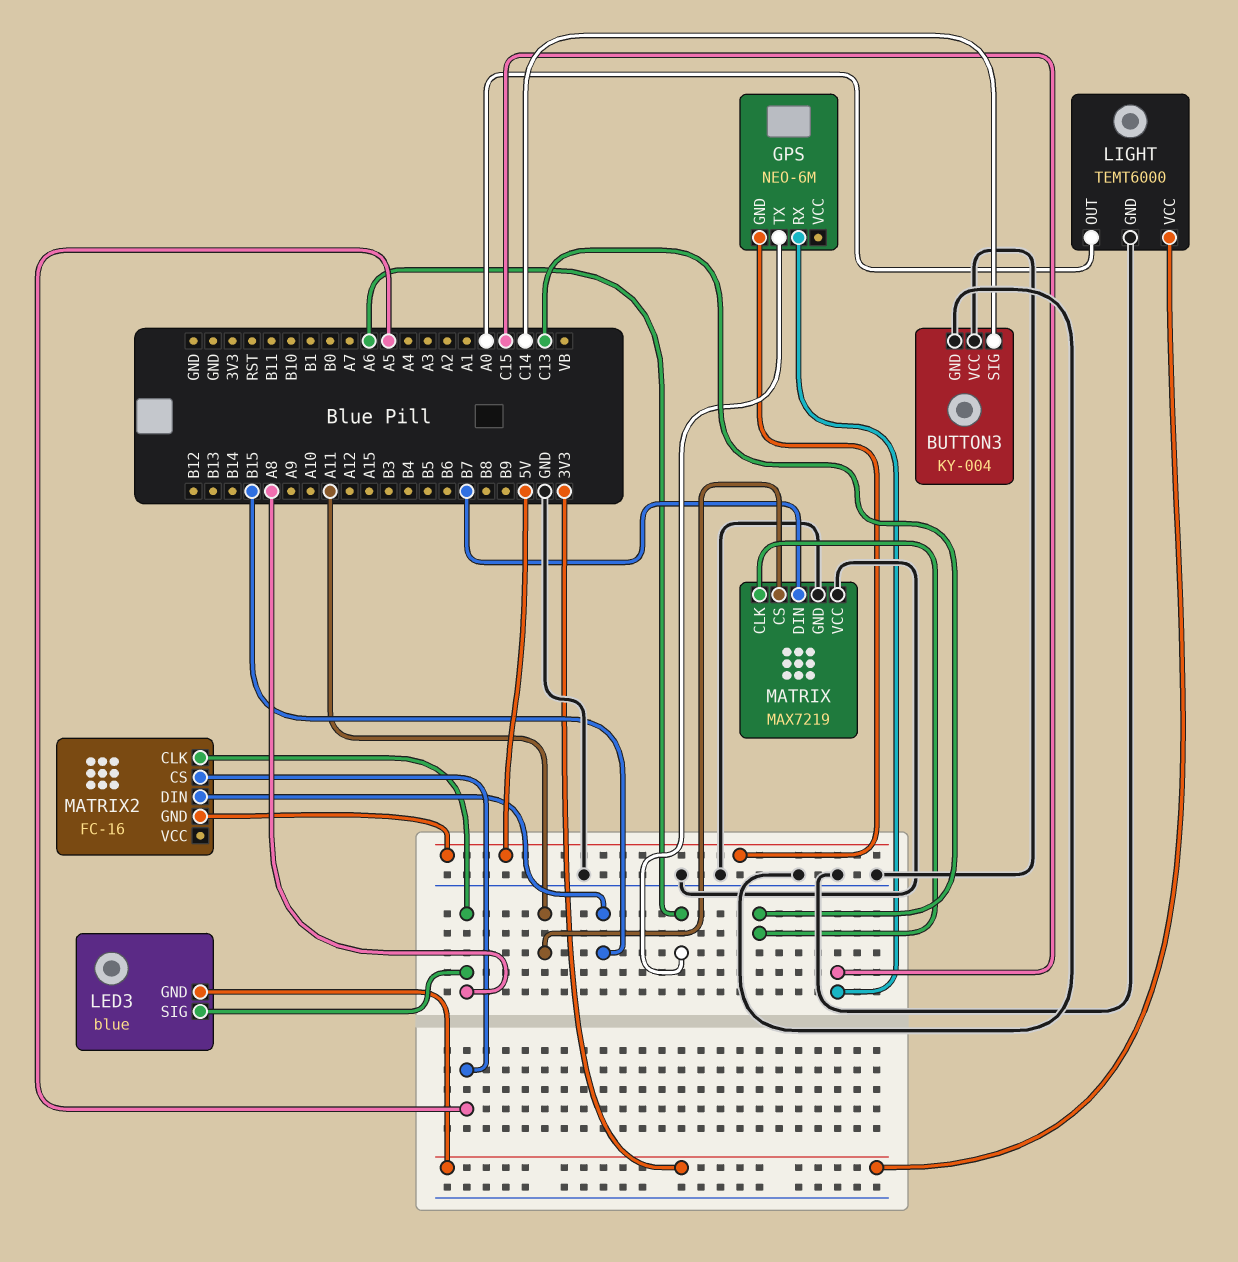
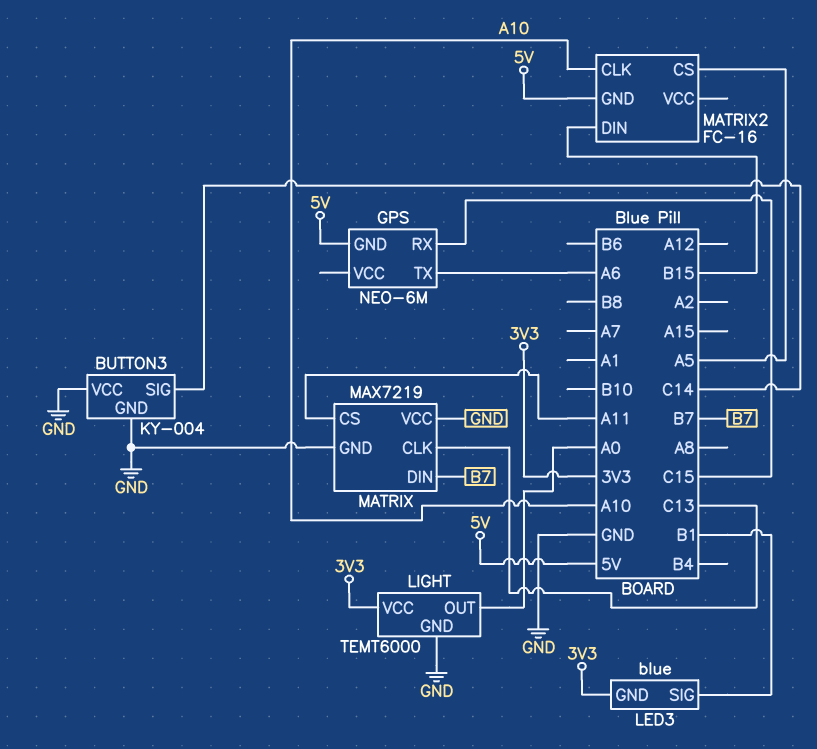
LED3 pin SIG: A8 -> B1
MATRIX2 pin CLK: A8 -> A10

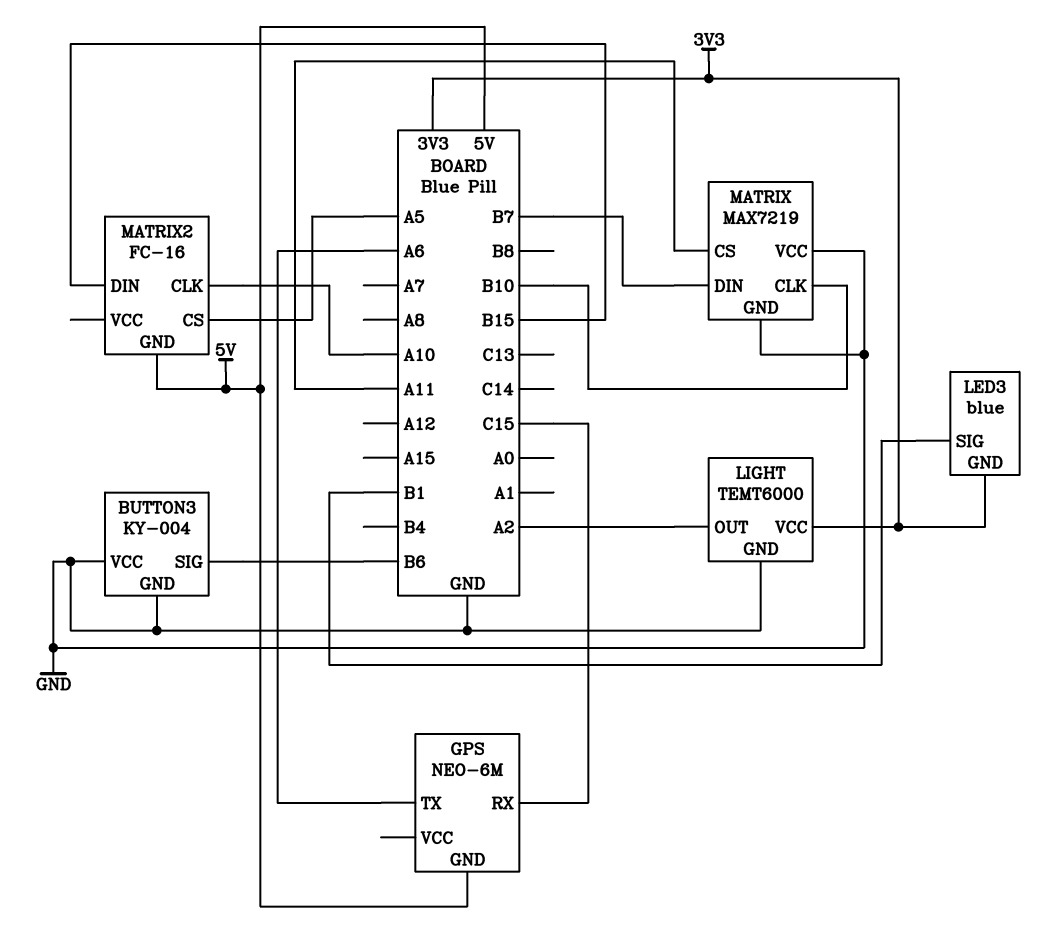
BUTTON3 pin SIG: C14 -> B6
LIGHT pin OUT: A0 -> A2
MATRIX pin CLK: C13 -> B10

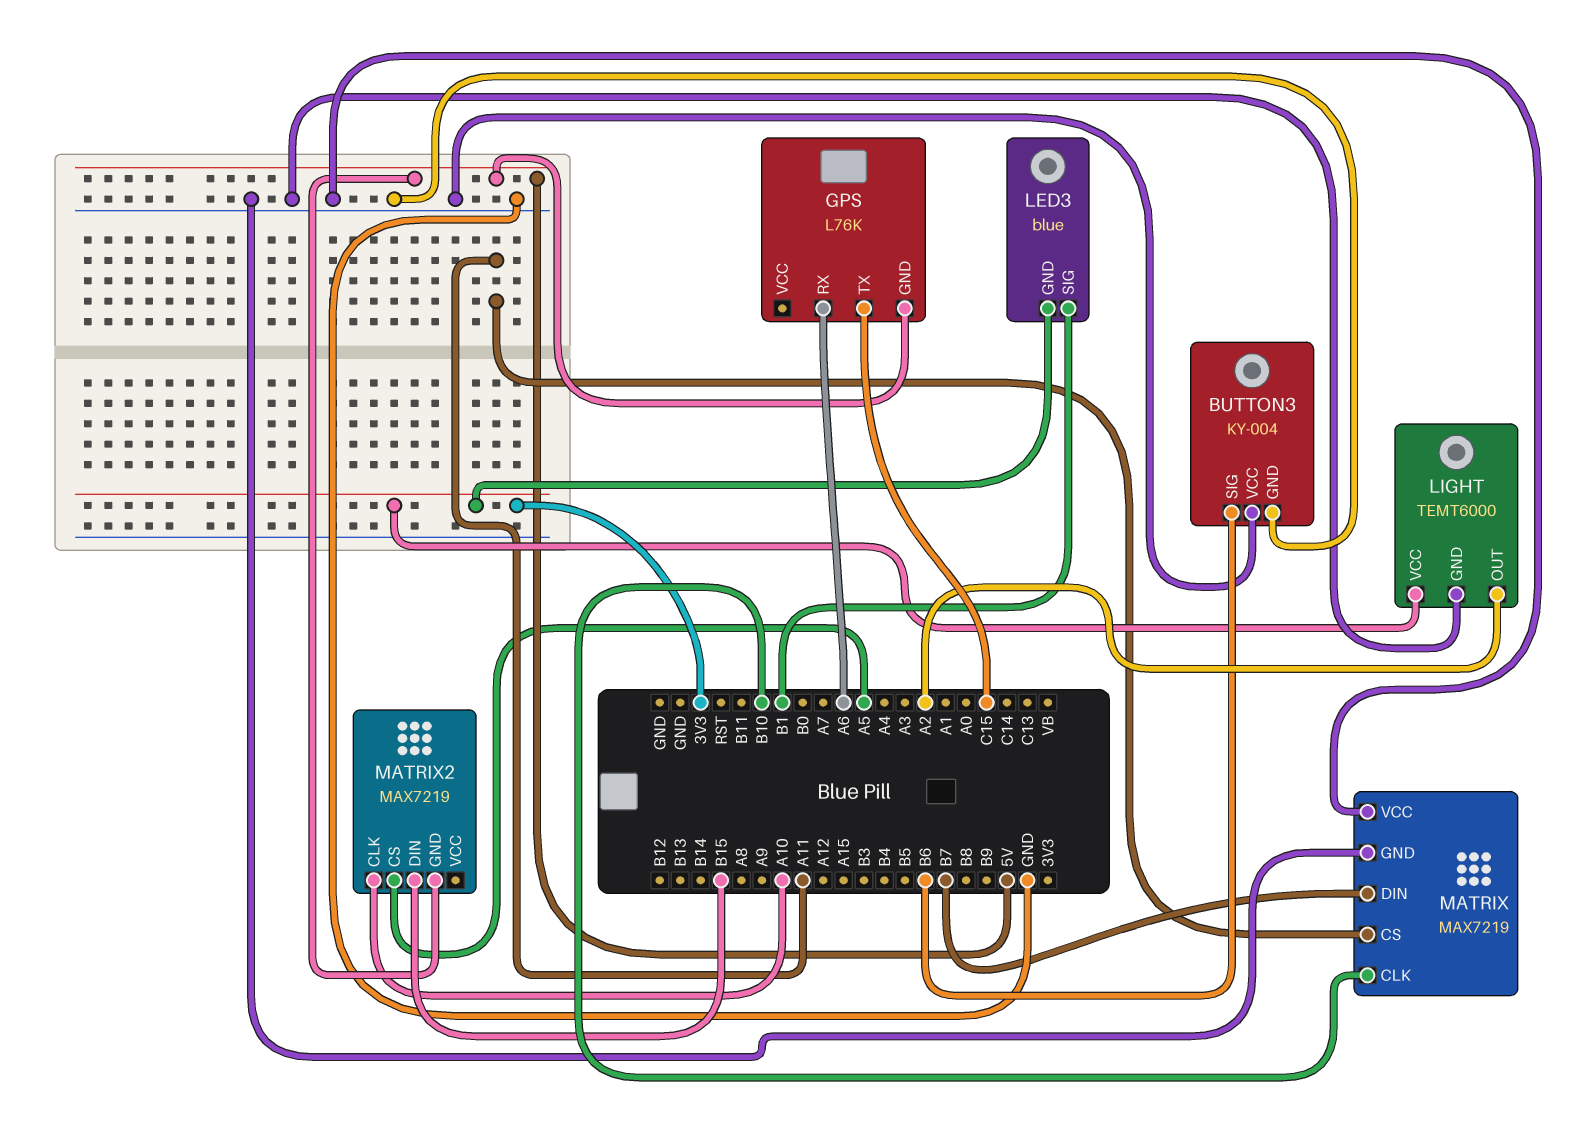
GPS: NEO-6M -> L76K
GPS pin RX: C15 -> A6
GPS pin TX: A6 -> C15
MATRIX2: FC-16 -> MAX7219

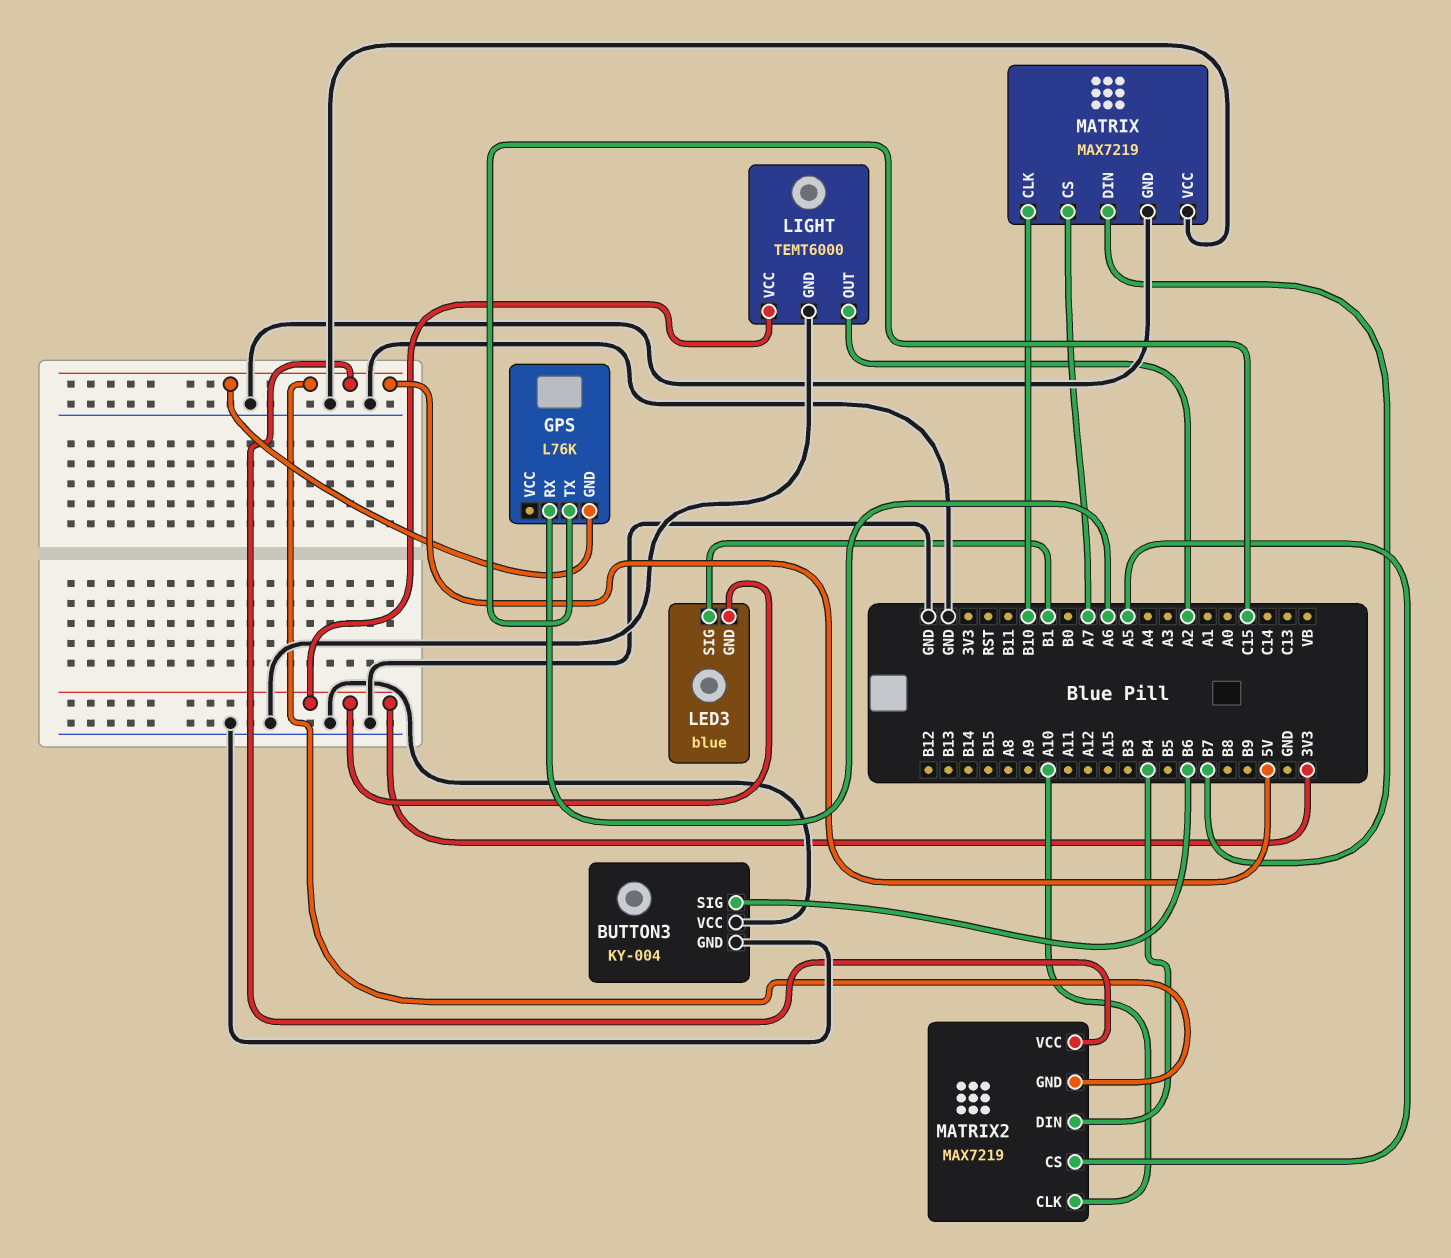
MATRIX pin CS: A11 -> A7
MATRIX2 pin DIN: B15 -> B4
MATRIX2 pin VCC: none -> 5V

